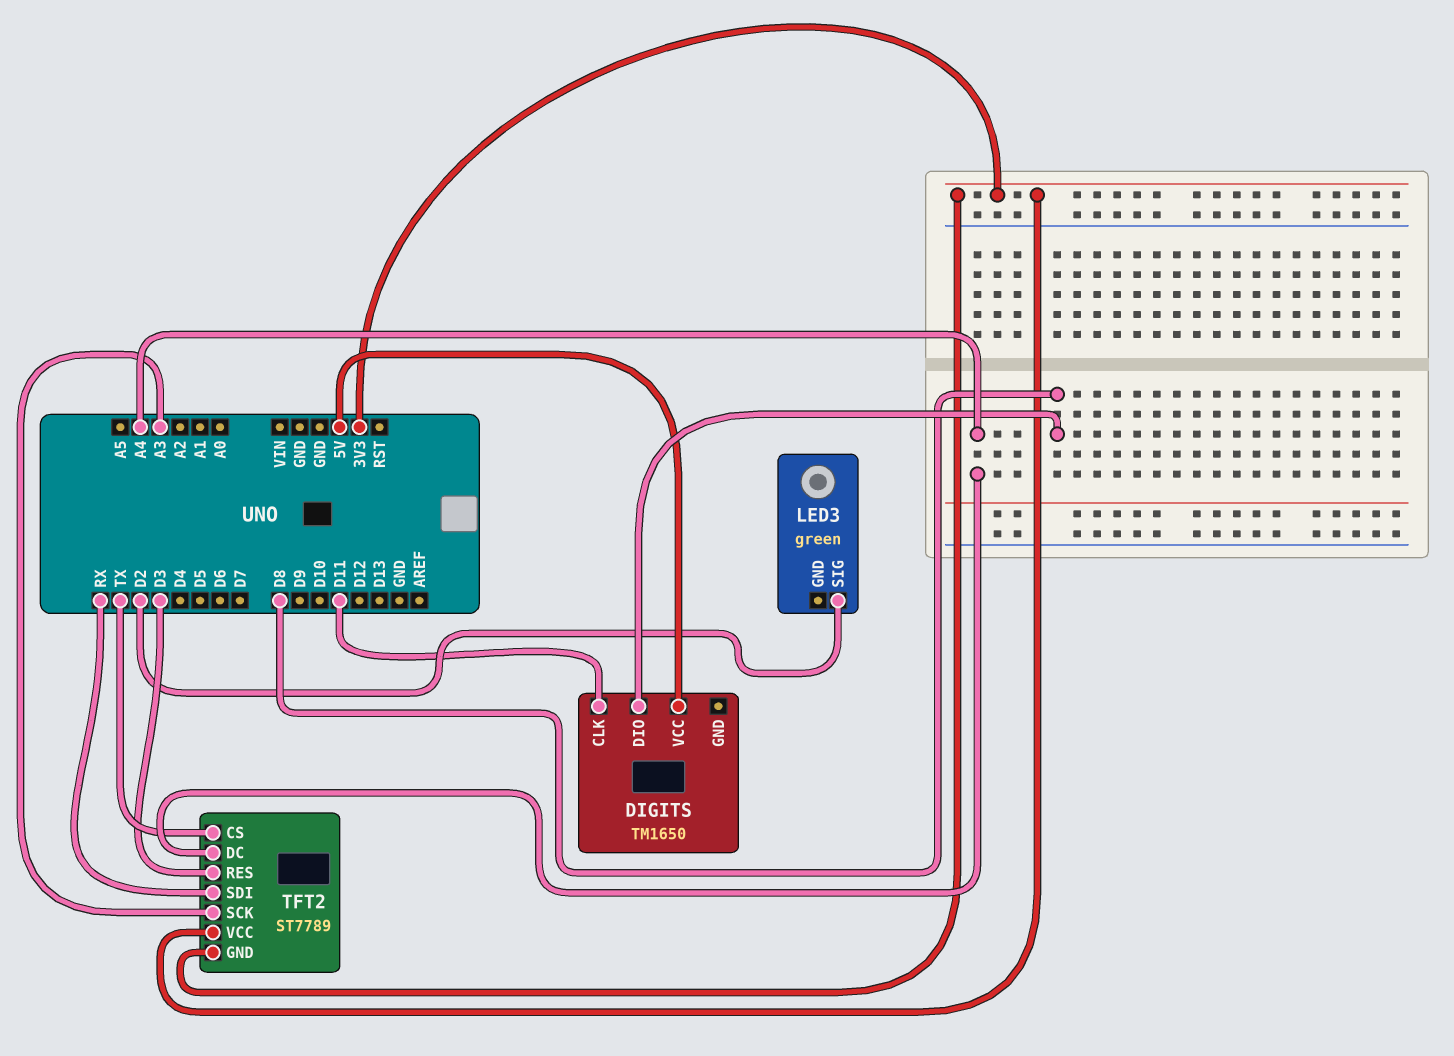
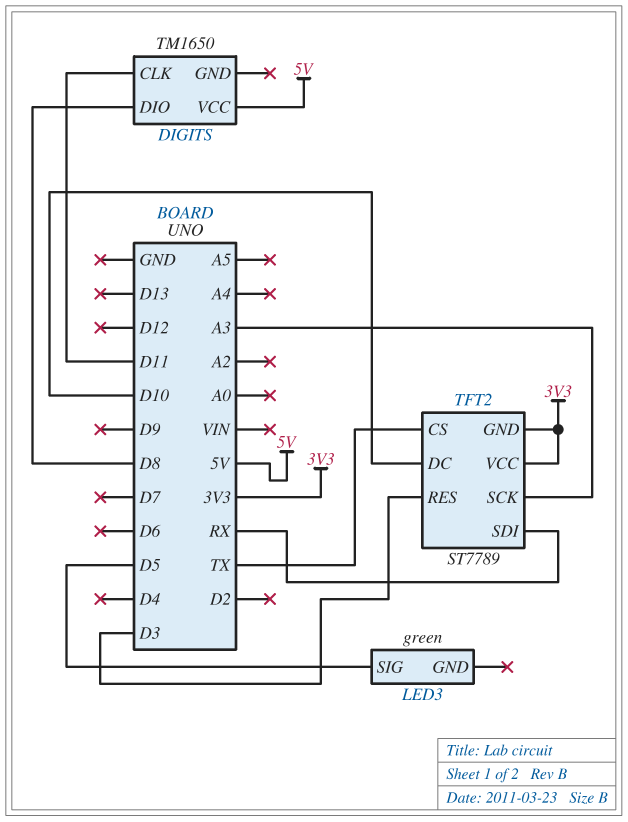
LED3 pin SIG: D2 -> D5
TFT2 pin DC: A4 -> D10

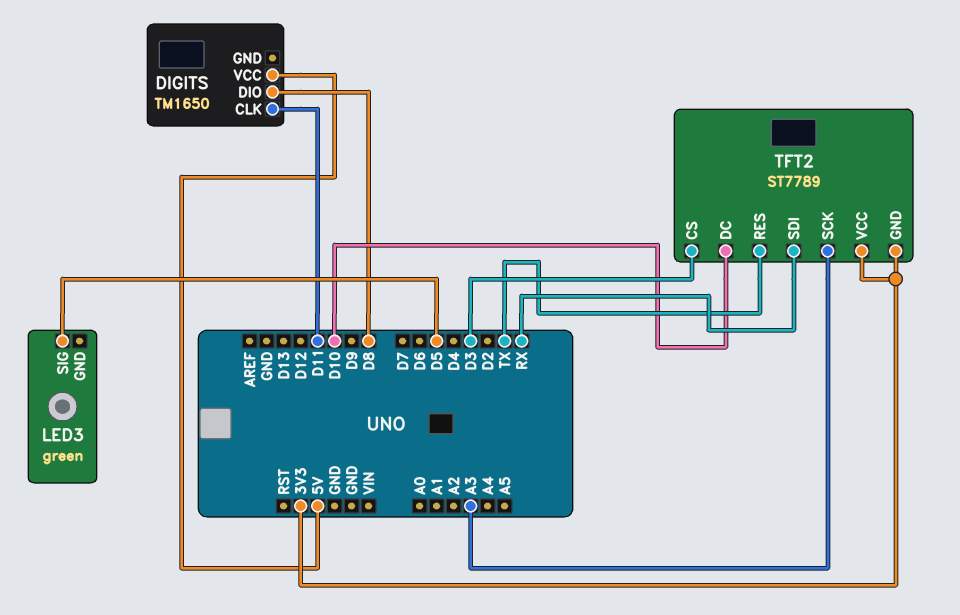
TFT2 pin CS: TX -> D3
TFT2 pin RES: D3 -> TX

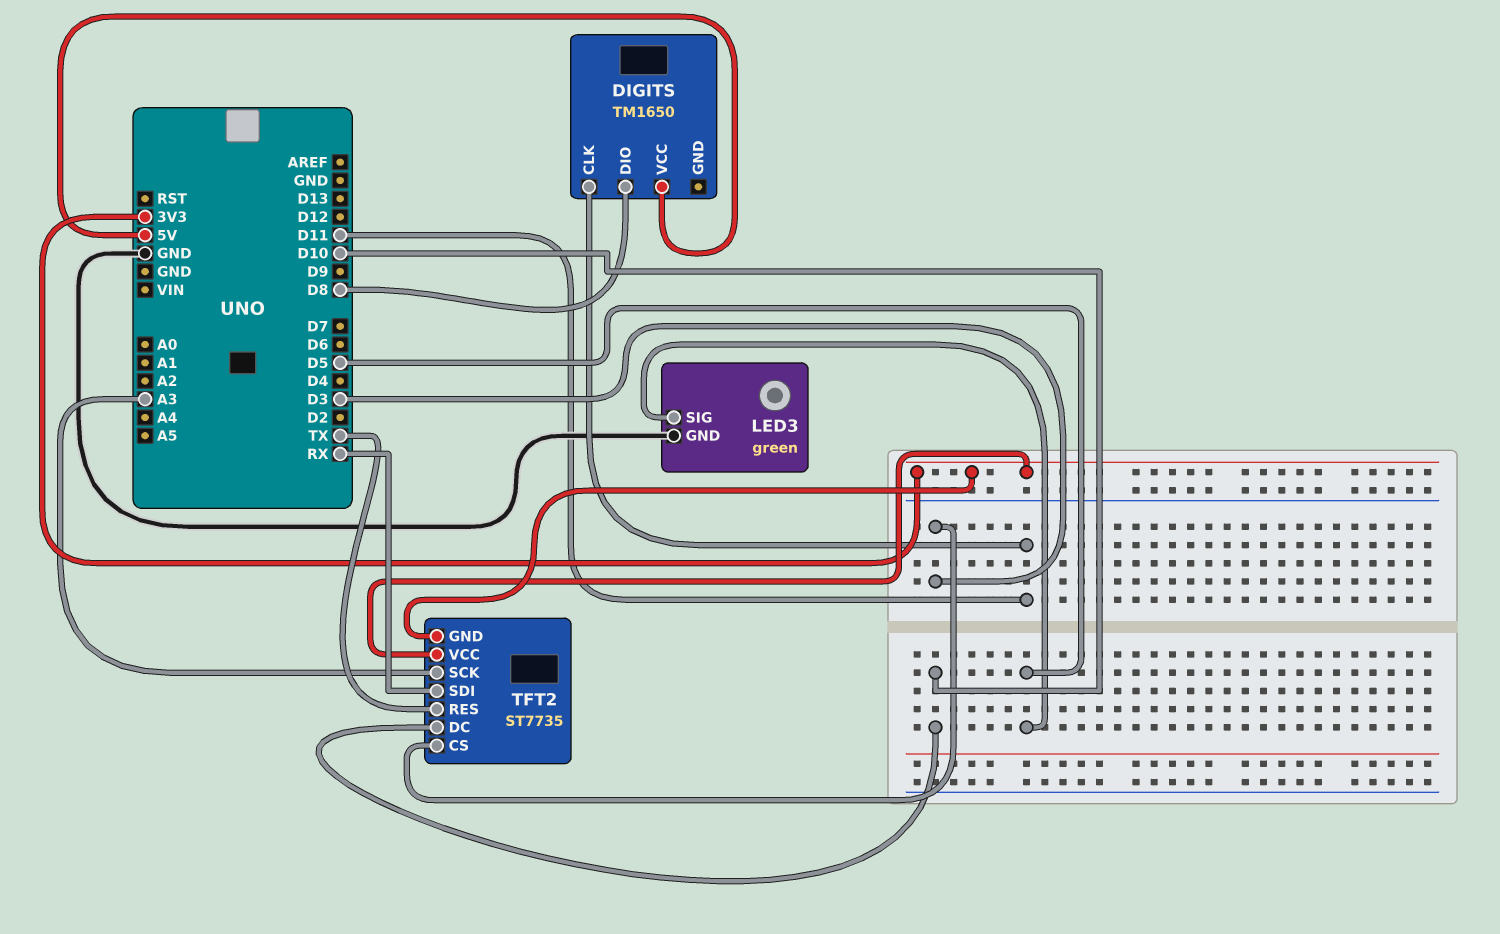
LED3 pin GND: none -> GND
TFT2: ST7789 -> ST7735

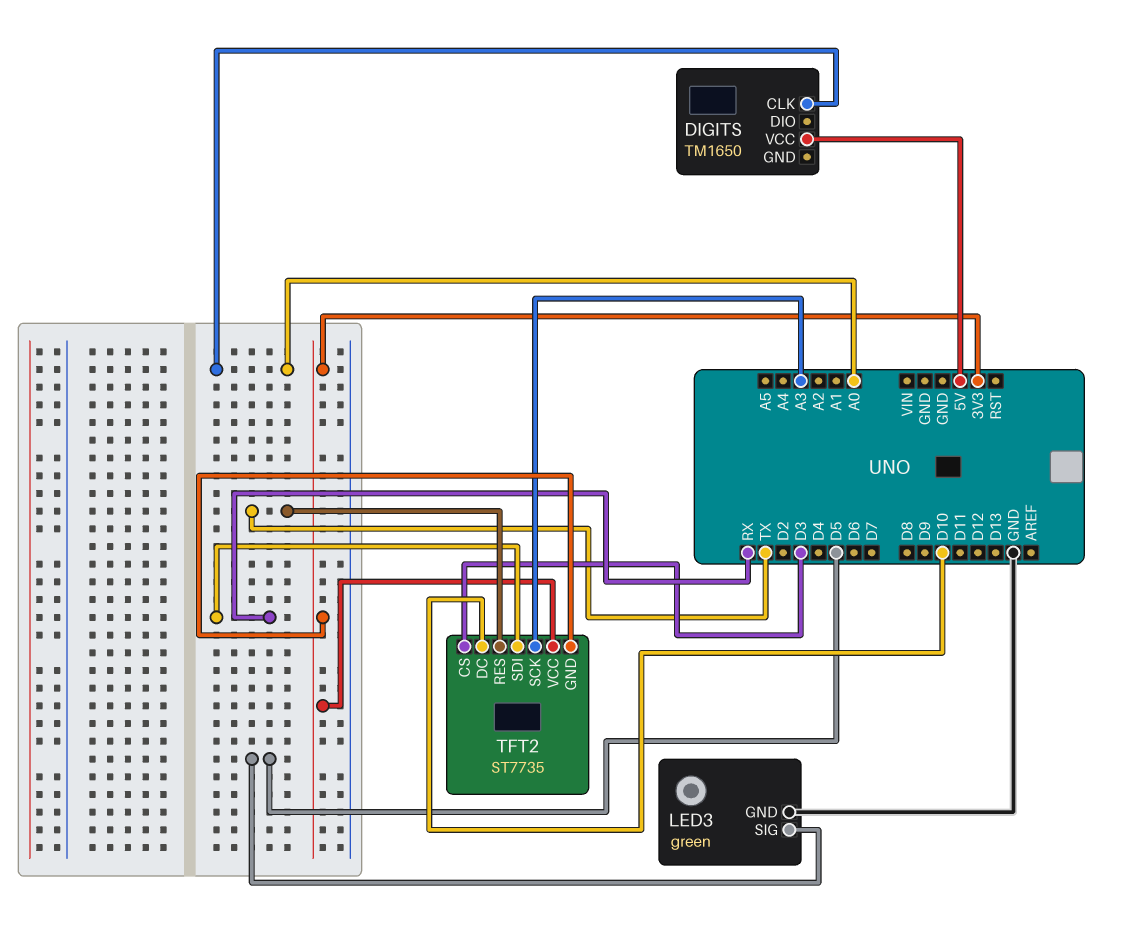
DIGITS pin CLK: D11 -> A0
DIGITS pin DIO: D8 -> none

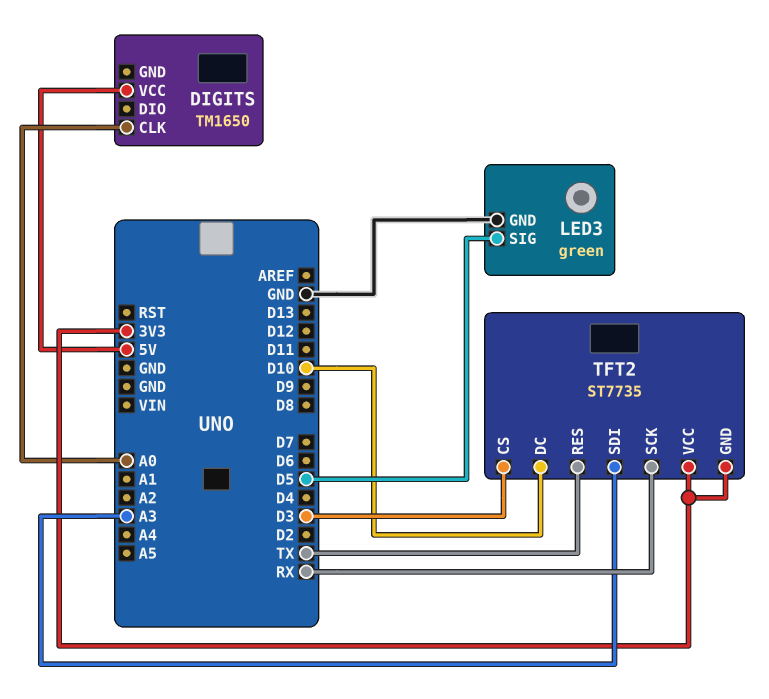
TFT2 pin SCK: A3 -> RX
TFT2 pin SDI: RX -> A3

